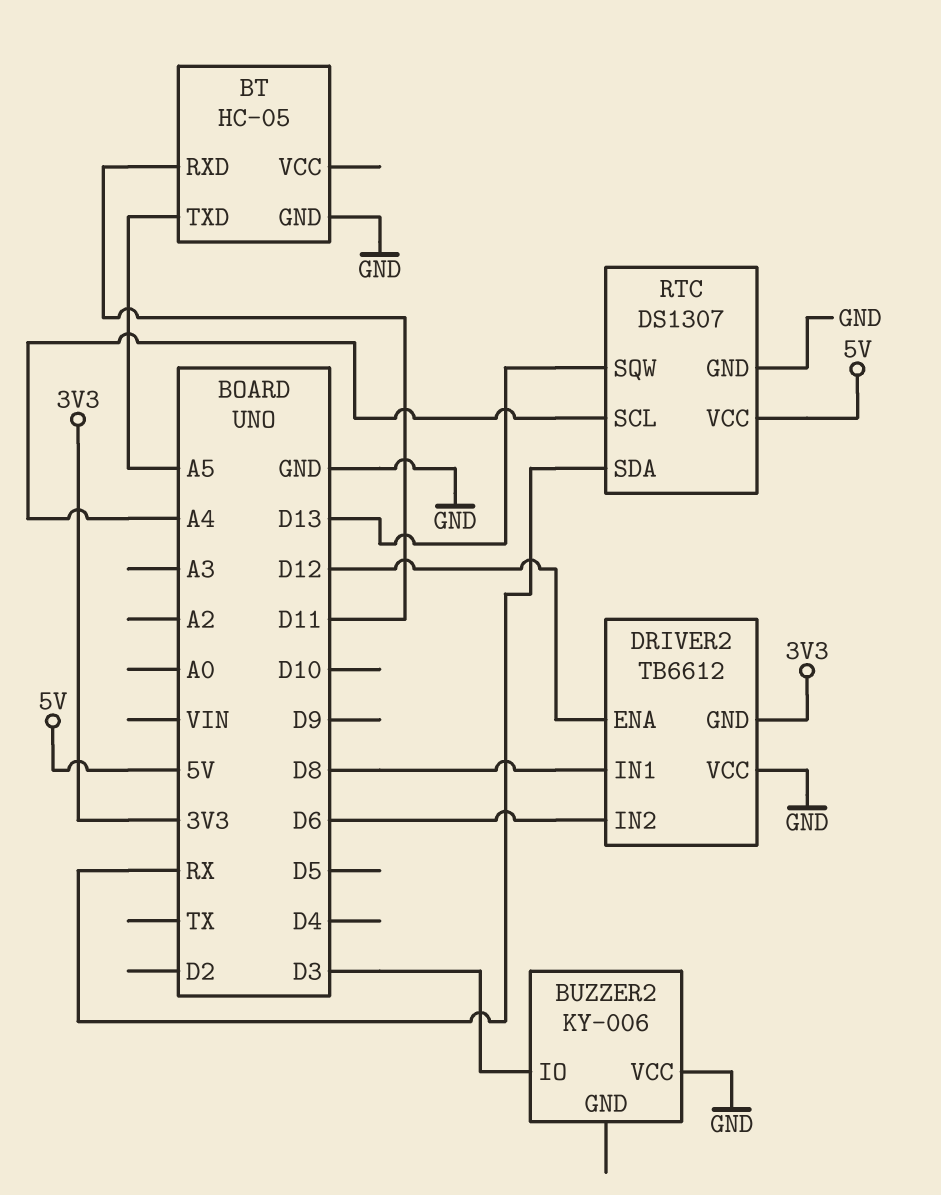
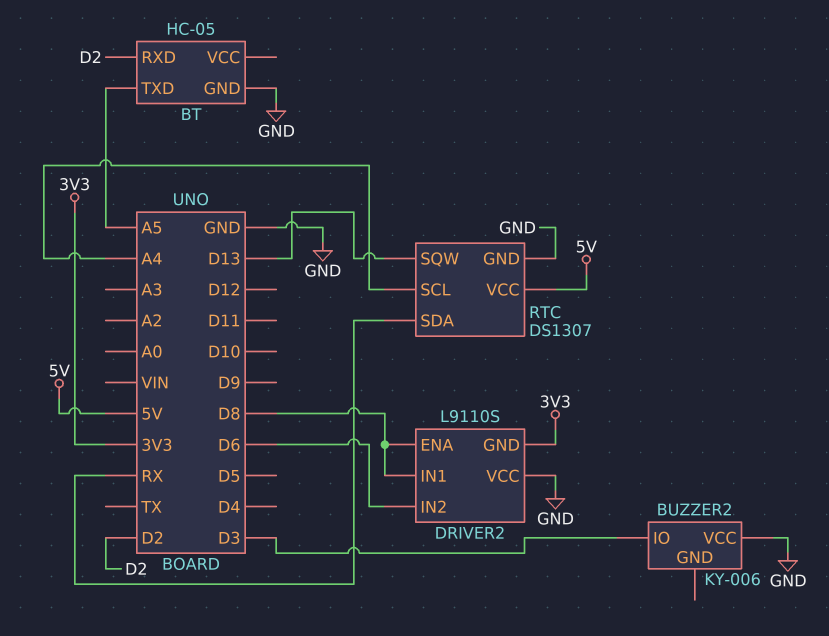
BT pin RXD: D11 -> D2
DRIVER2: TB6612 -> L9110S
DRIVER2 pin ENA: D12 -> D8

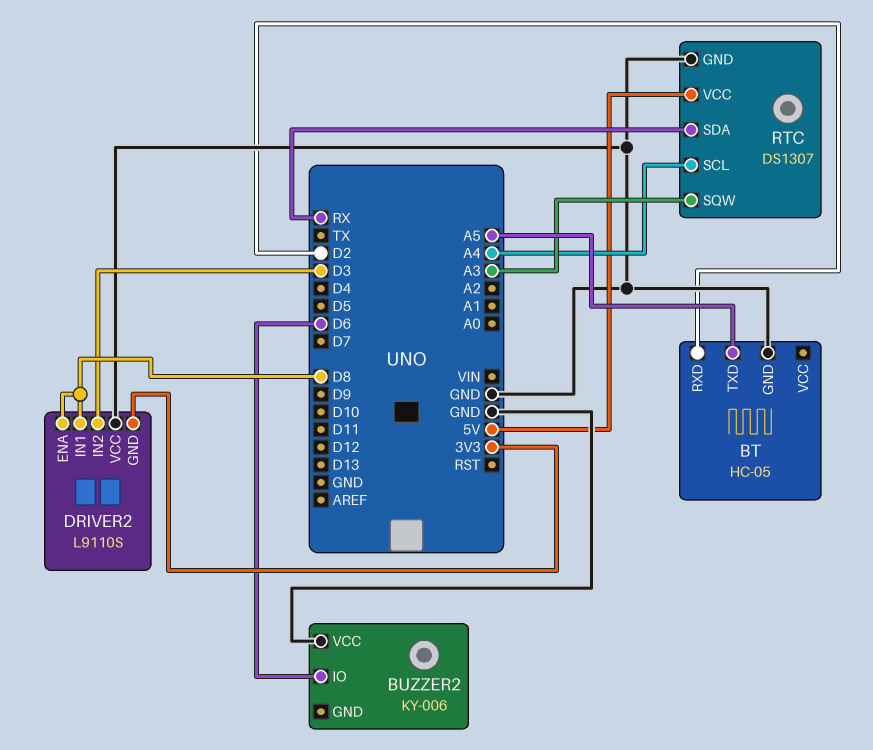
BUZZER2 pin IO: D3 -> D6
DRIVER2 pin IN2: D6 -> D3
RTC pin SQW: D13 -> A3

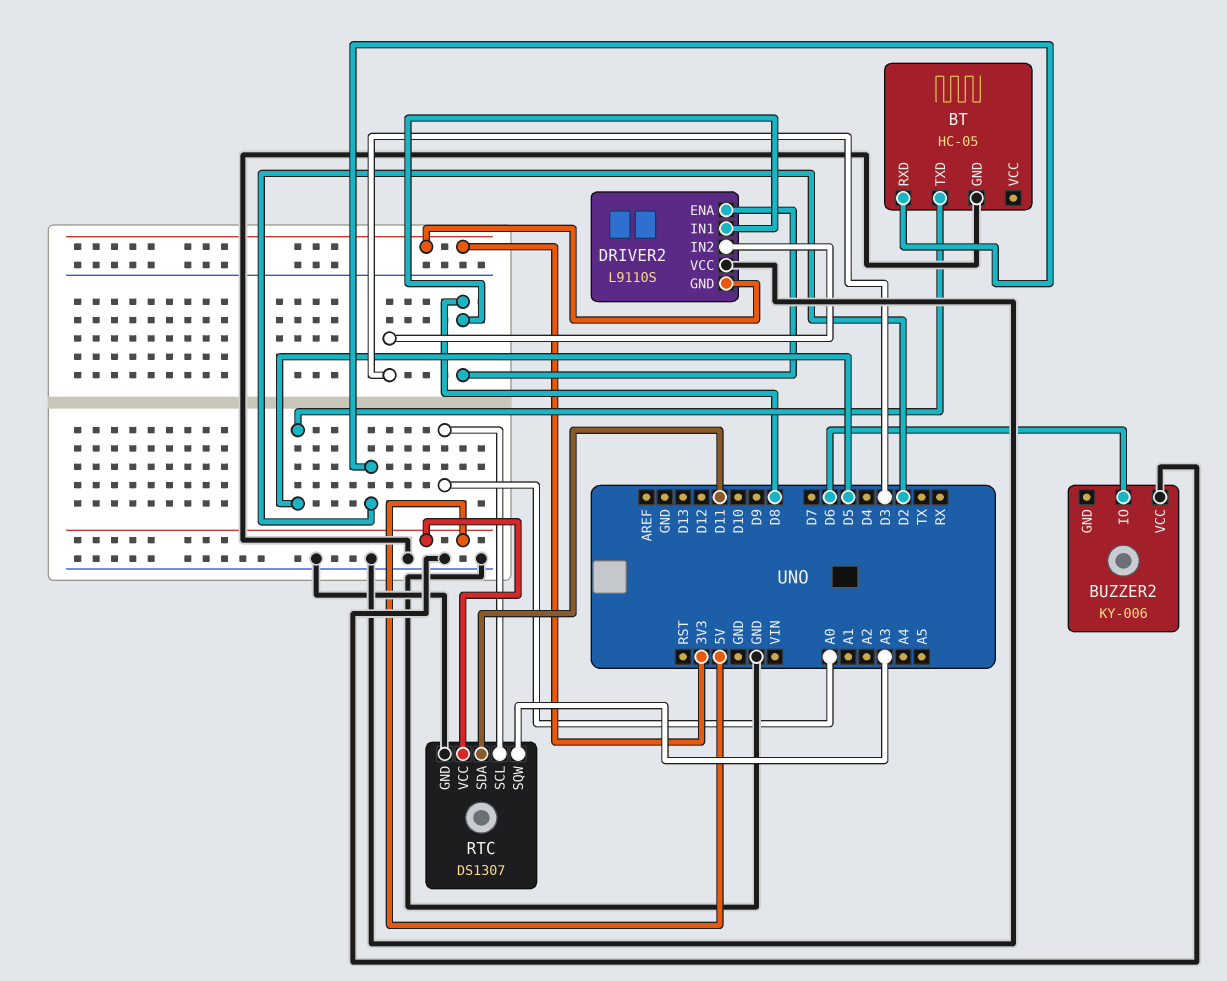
BT pin TXD: A5 -> D5
RTC pin SCL: A4 -> A0
RTC pin SDA: RX -> D11

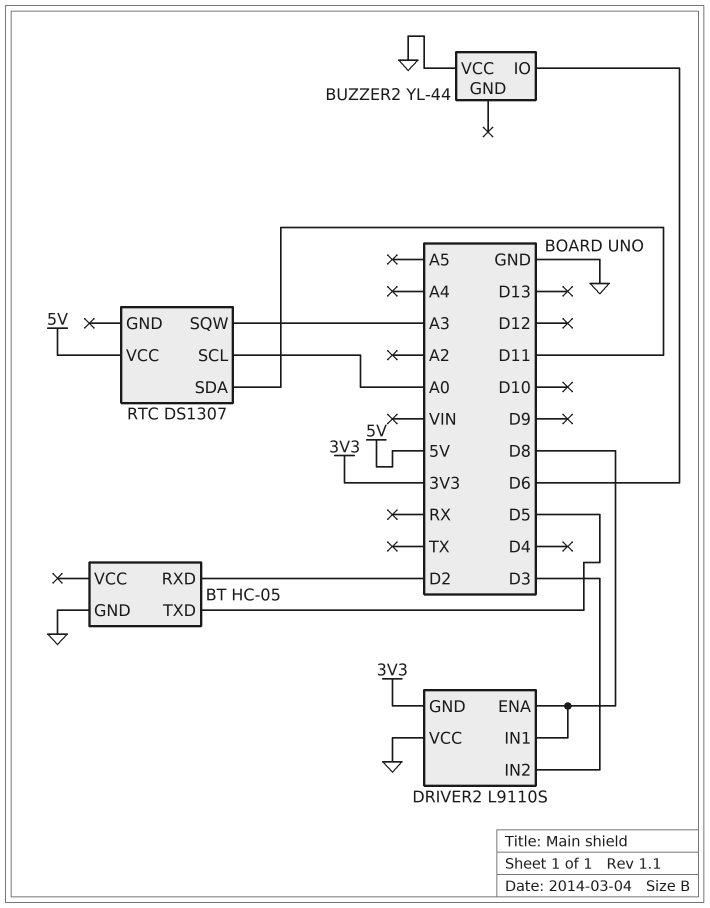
BUZZER2: KY-006 -> YL-44
RTC pin GND: GND -> none

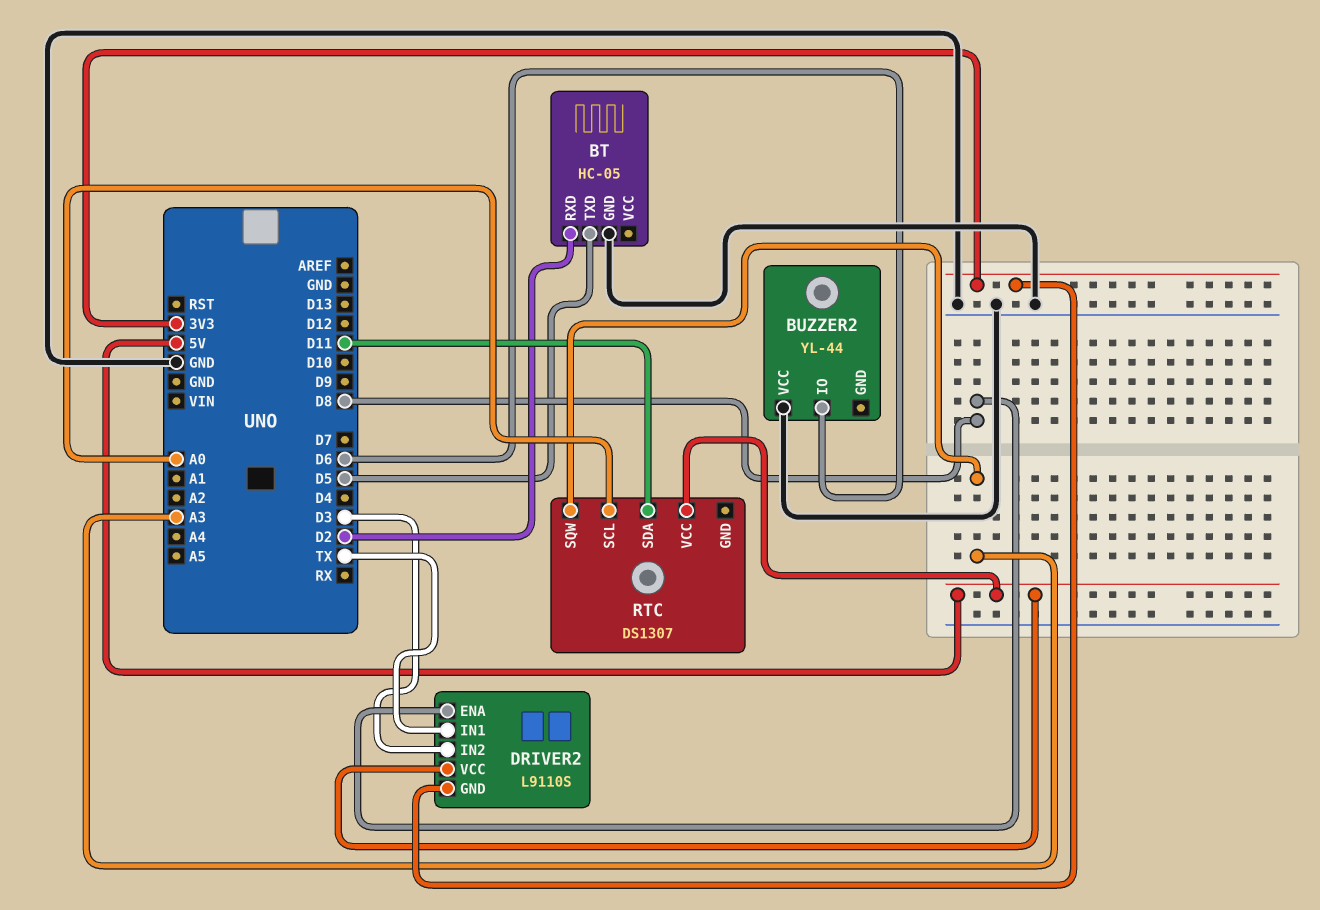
DRIVER2 pin IN1: D8 -> TX
DRIVER2 pin VCC: GND -> 5V

